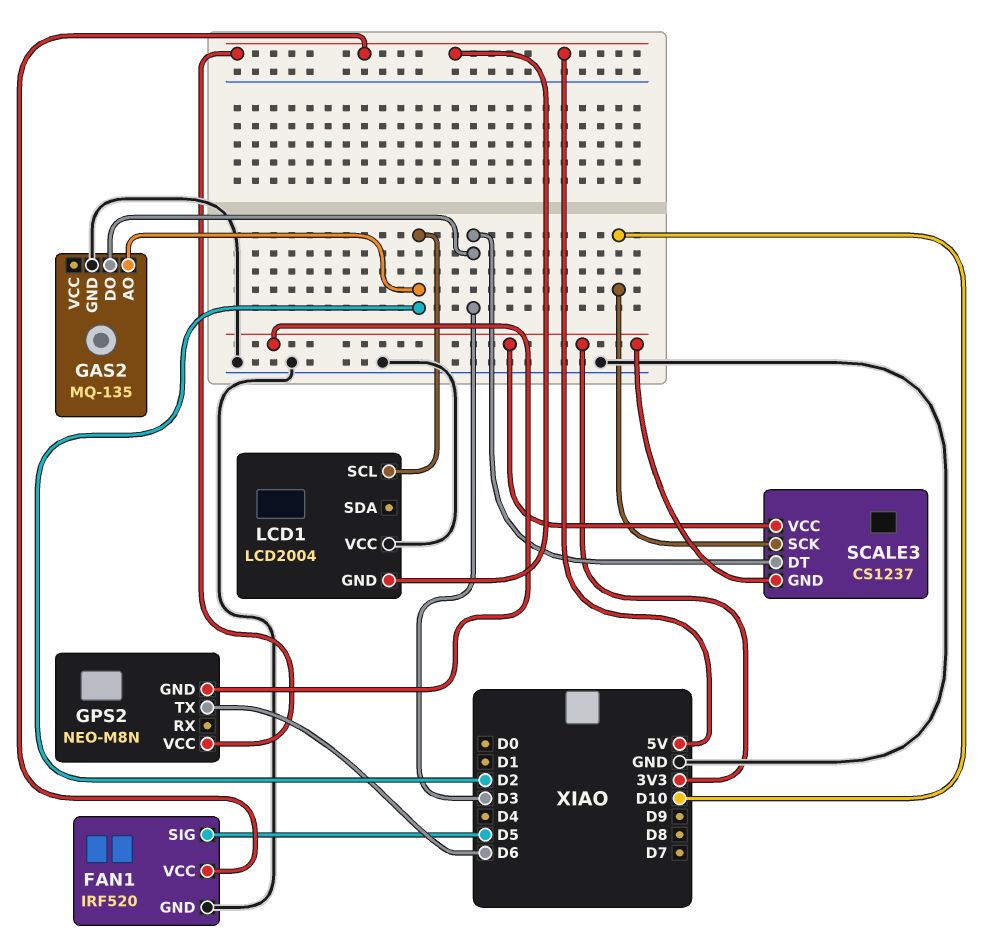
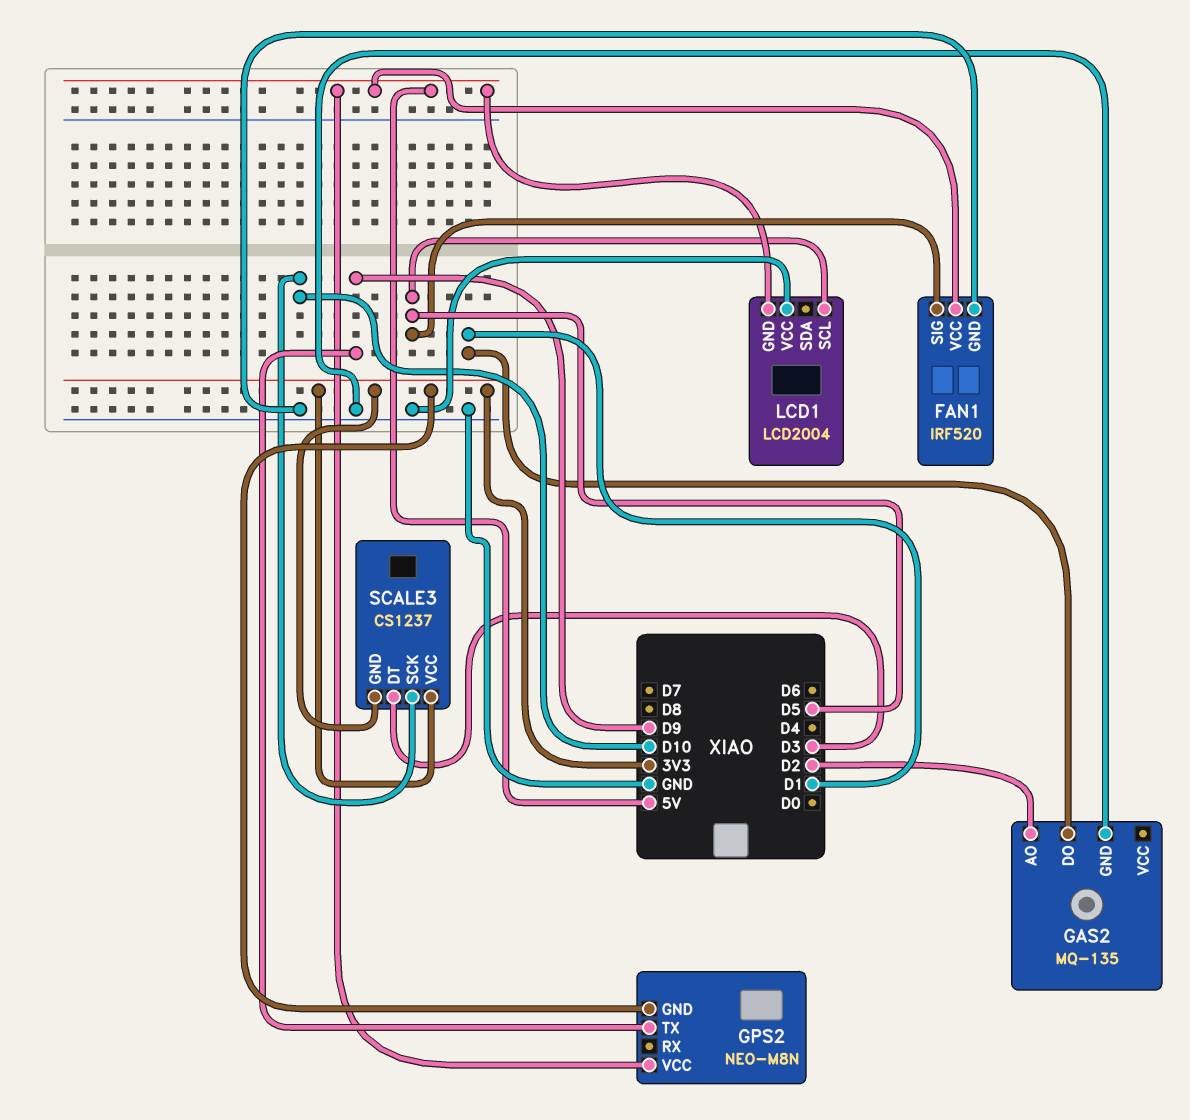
GAS2 pin DO: D3 -> D1
GPS2 pin TX: D6 -> D9
LCD1 pin SCL: D2 -> D5

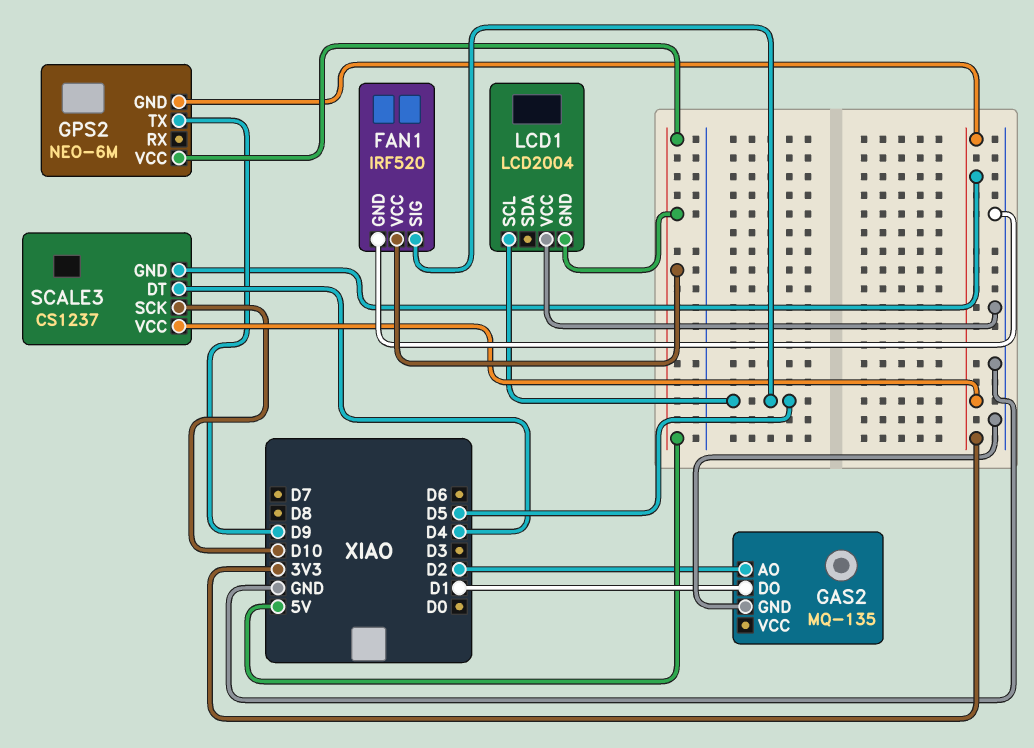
GPS2: NEO-M8N -> NEO-6M
SCALE3 pin DT: D3 -> D4

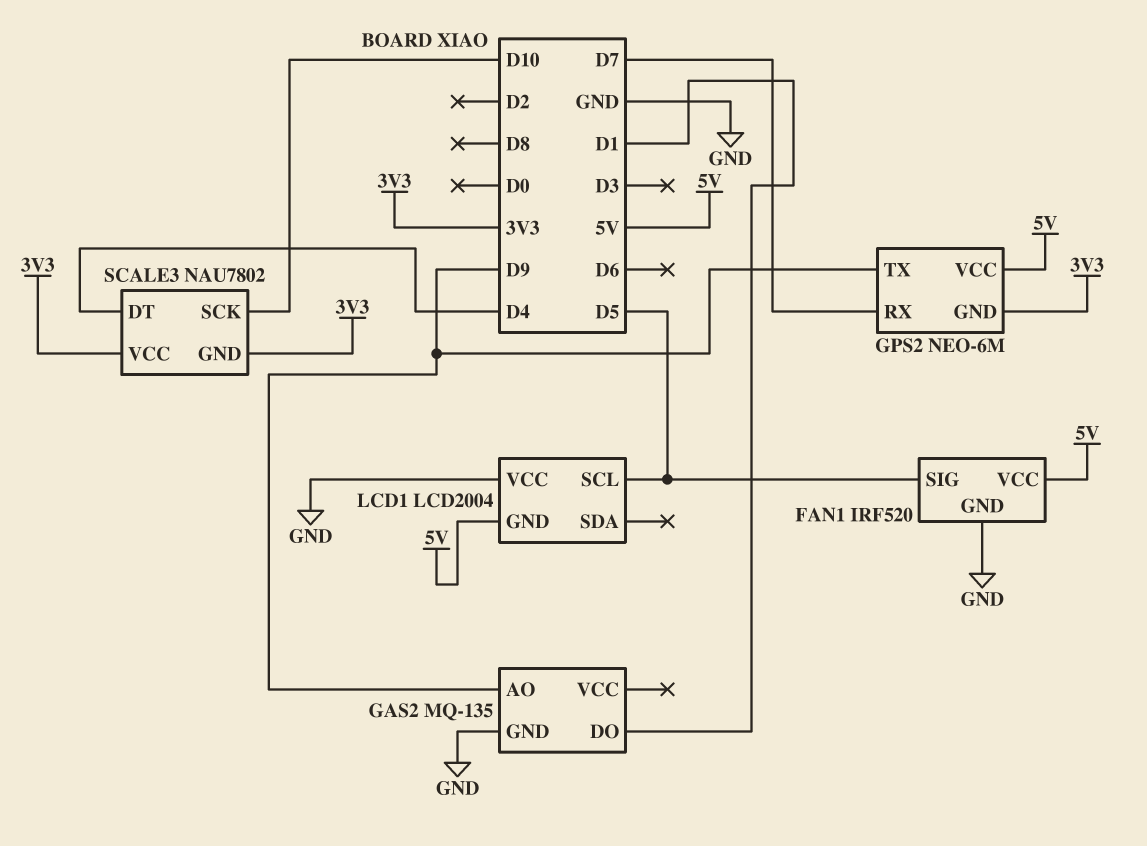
GAS2 pin AO: D2 -> D9
GPS2 pin RX: none -> D7
SCALE3: CS1237 -> NAU7802

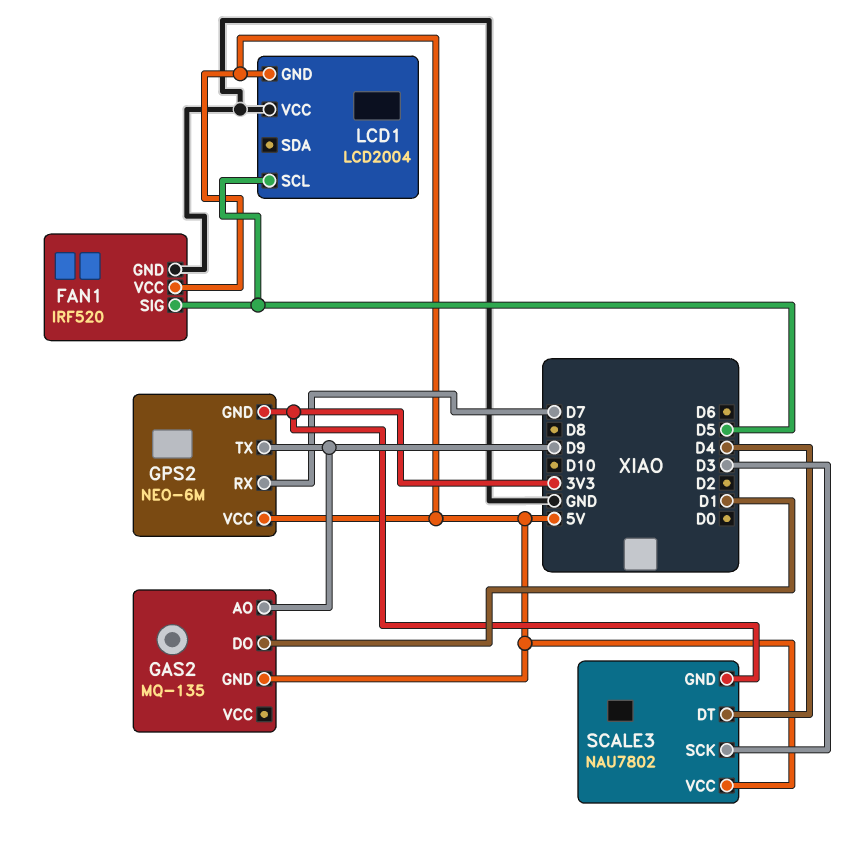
GAS2 pin GND: GND -> 5V
SCALE3 pin SCK: D10 -> D3
SCALE3 pin VCC: 3V3 -> 5V

